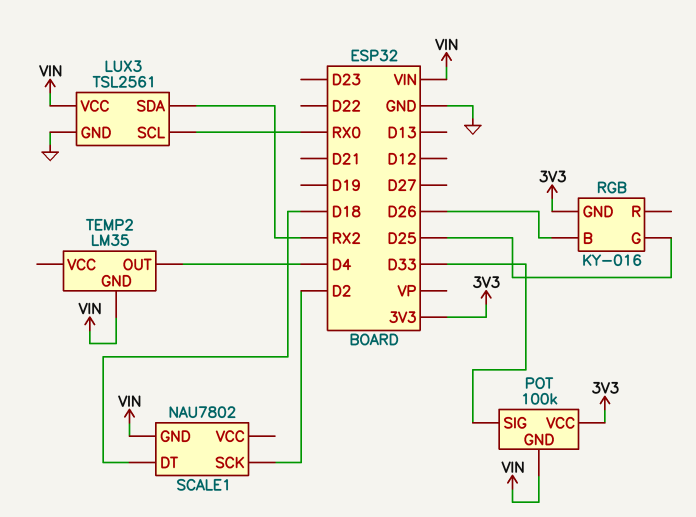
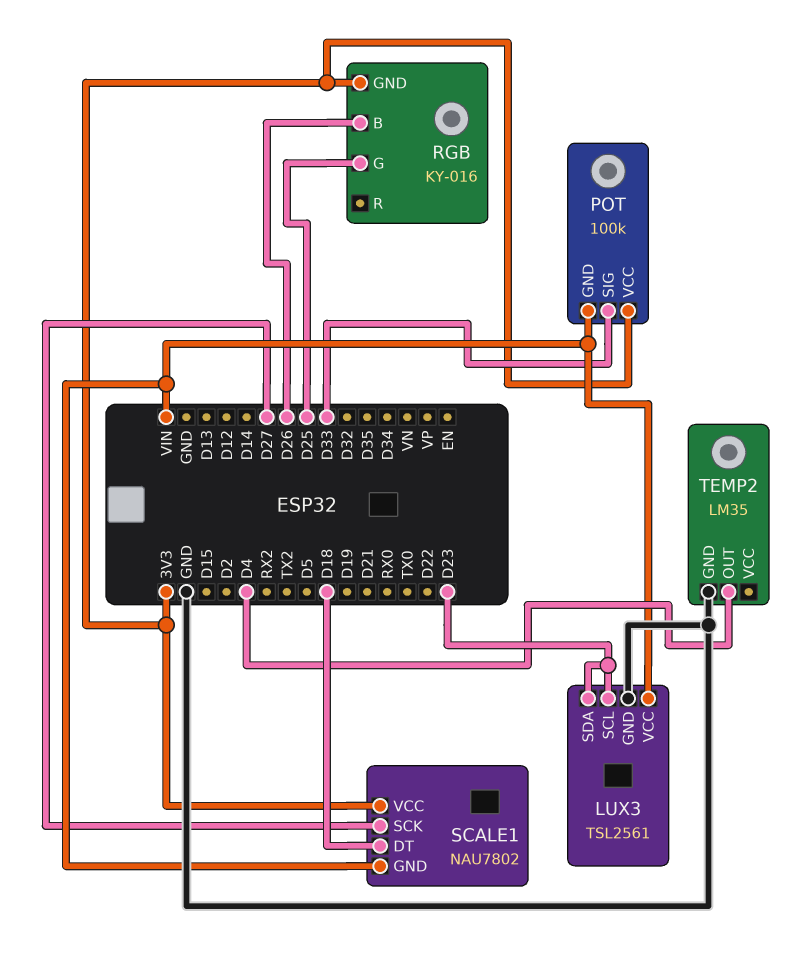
LUX3 pin SCL: RX0 -> D23
LUX3 pin SDA: RX2 -> D23
SCALE1 pin SCK: D2 -> D27
SCALE1 pin VCC: none -> 3V3
TEMP2 pin GND: VIN -> GND

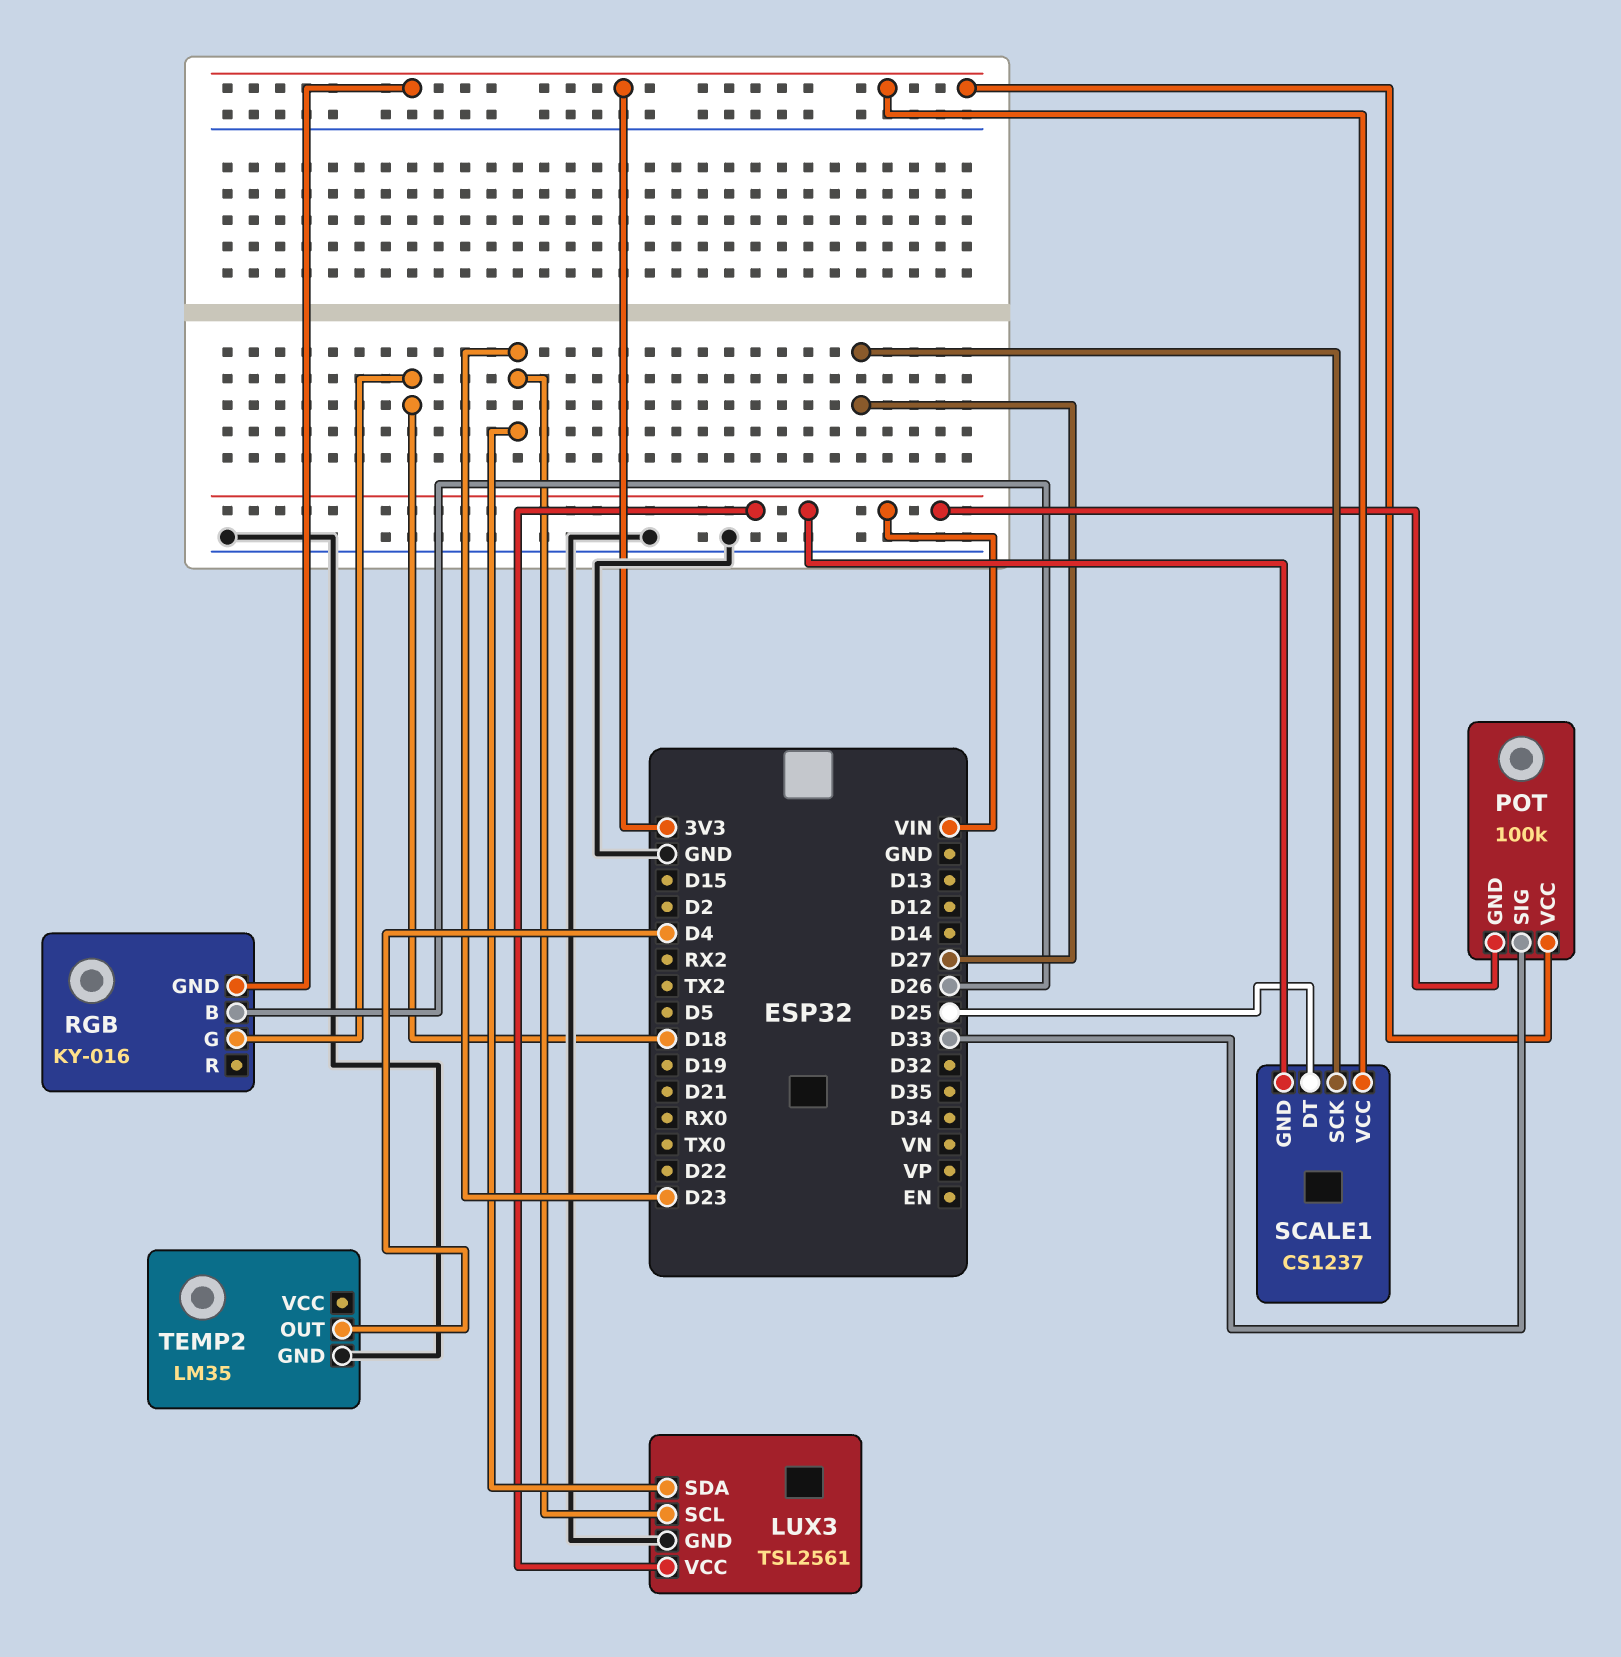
RGB pin G: D25 -> D18
SCALE1: NAU7802 -> CS1237
SCALE1 pin DT: D18 -> D25

